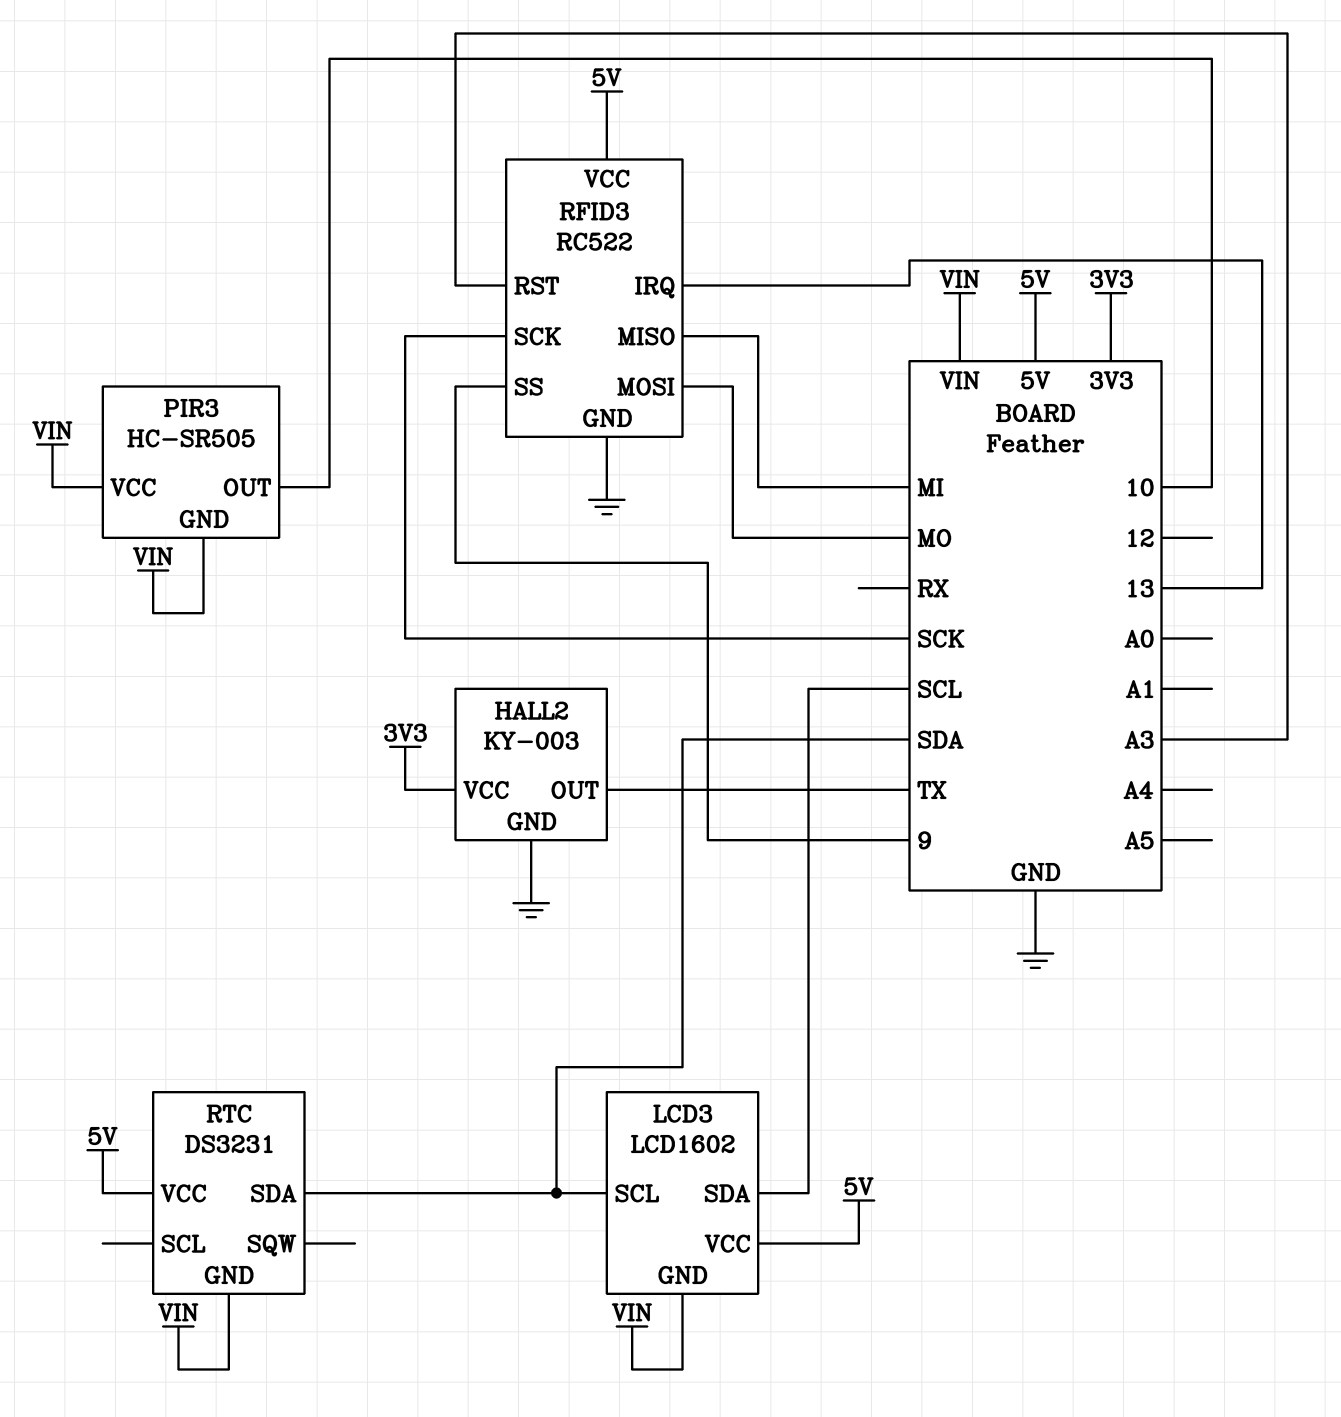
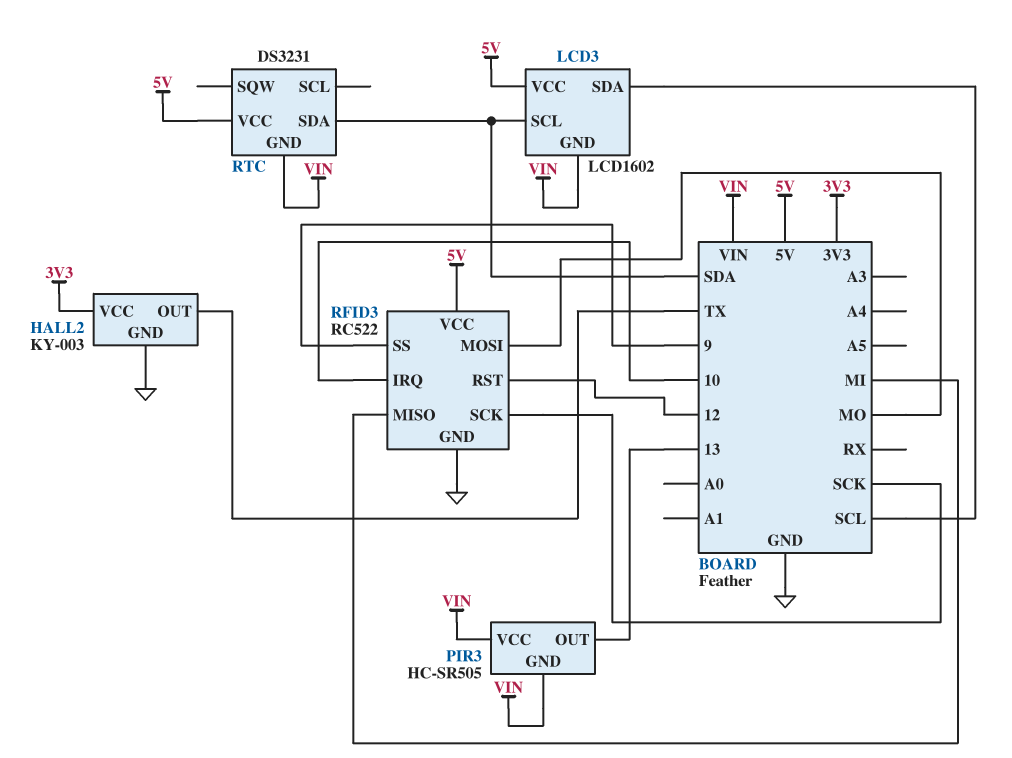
PIR3 pin OUT: 10 -> 13
RFID3 pin IRQ: 13 -> 10
RFID3 pin RST: A3 -> 12

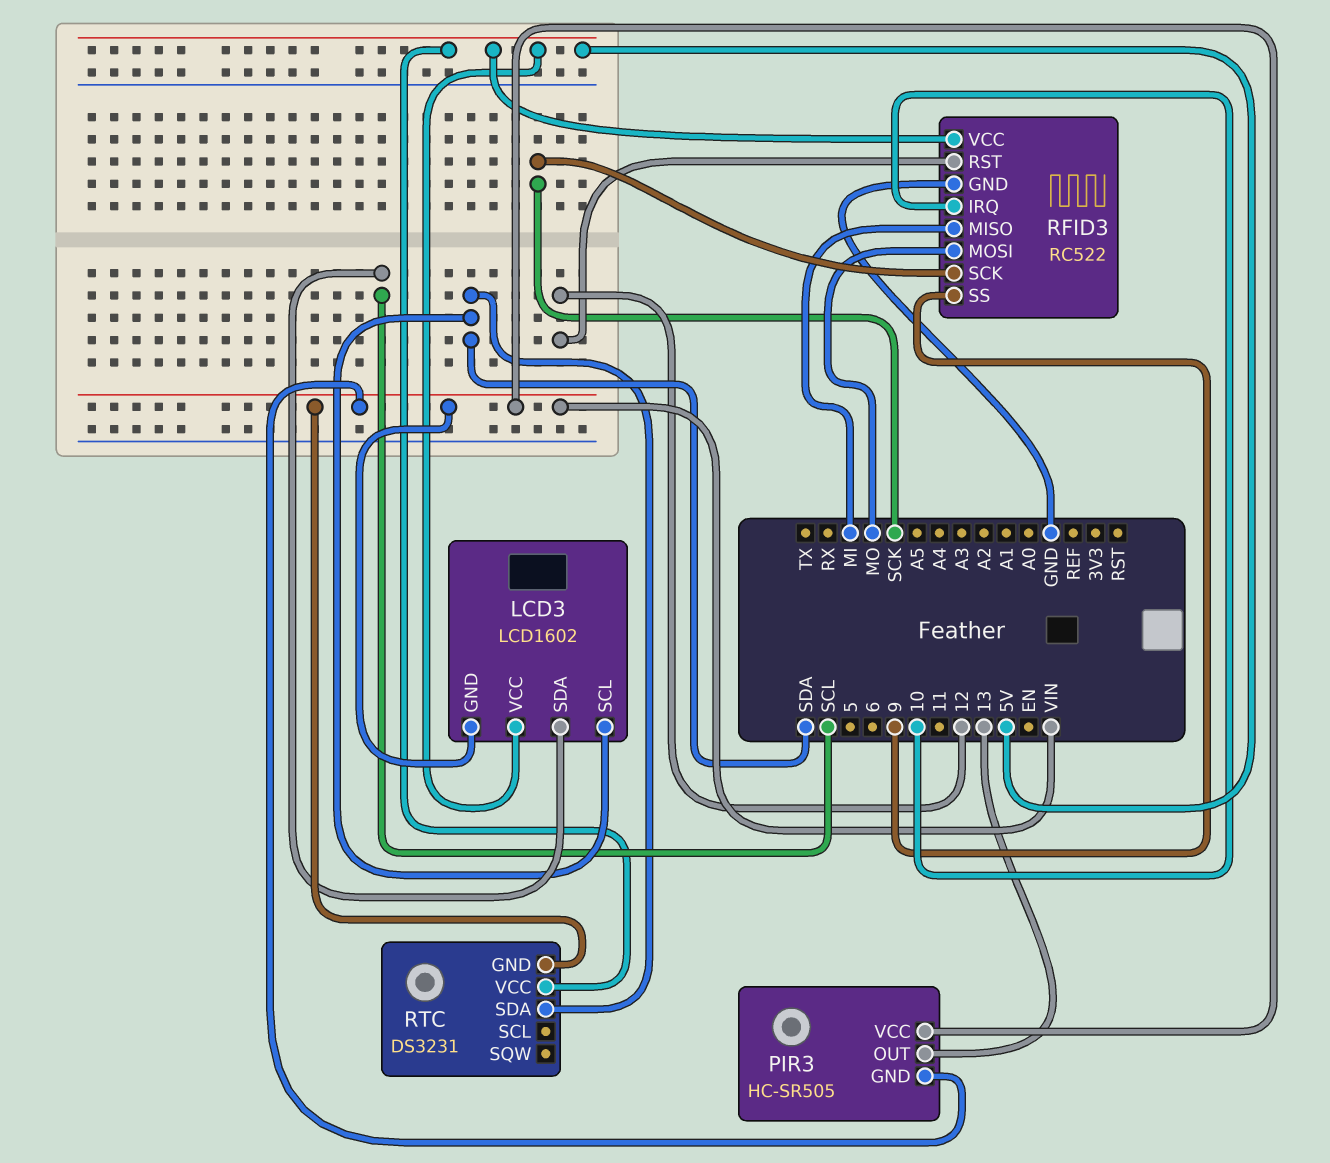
HALL2: KY-003 -> none
HALL2 pin GND: GND -> none
HALL2 pin OUT: TX -> none
HALL2 pin VCC: 3V3 -> none

